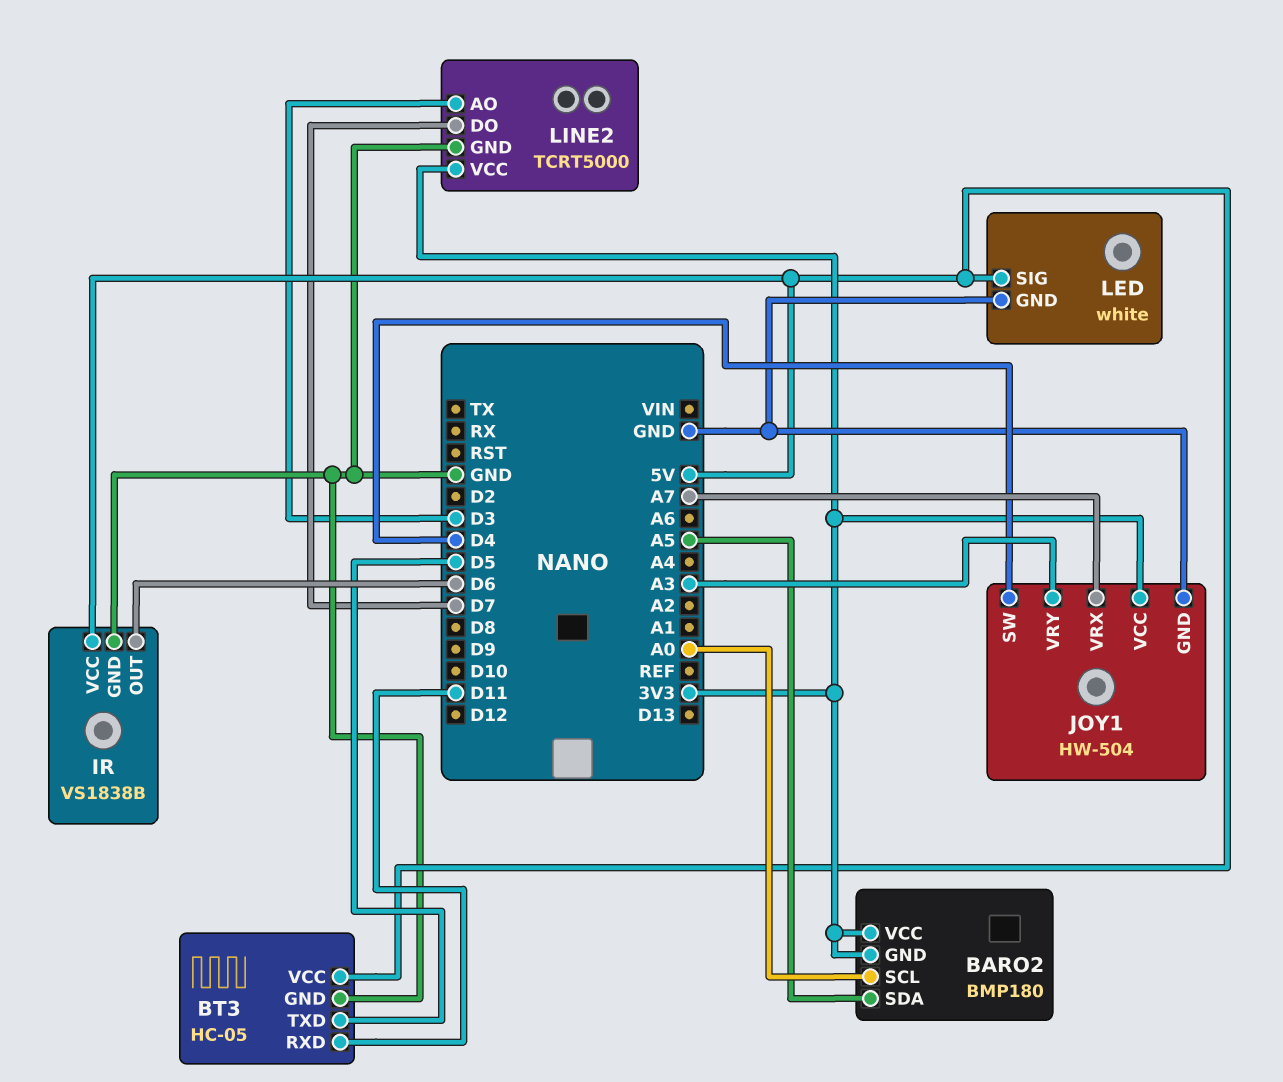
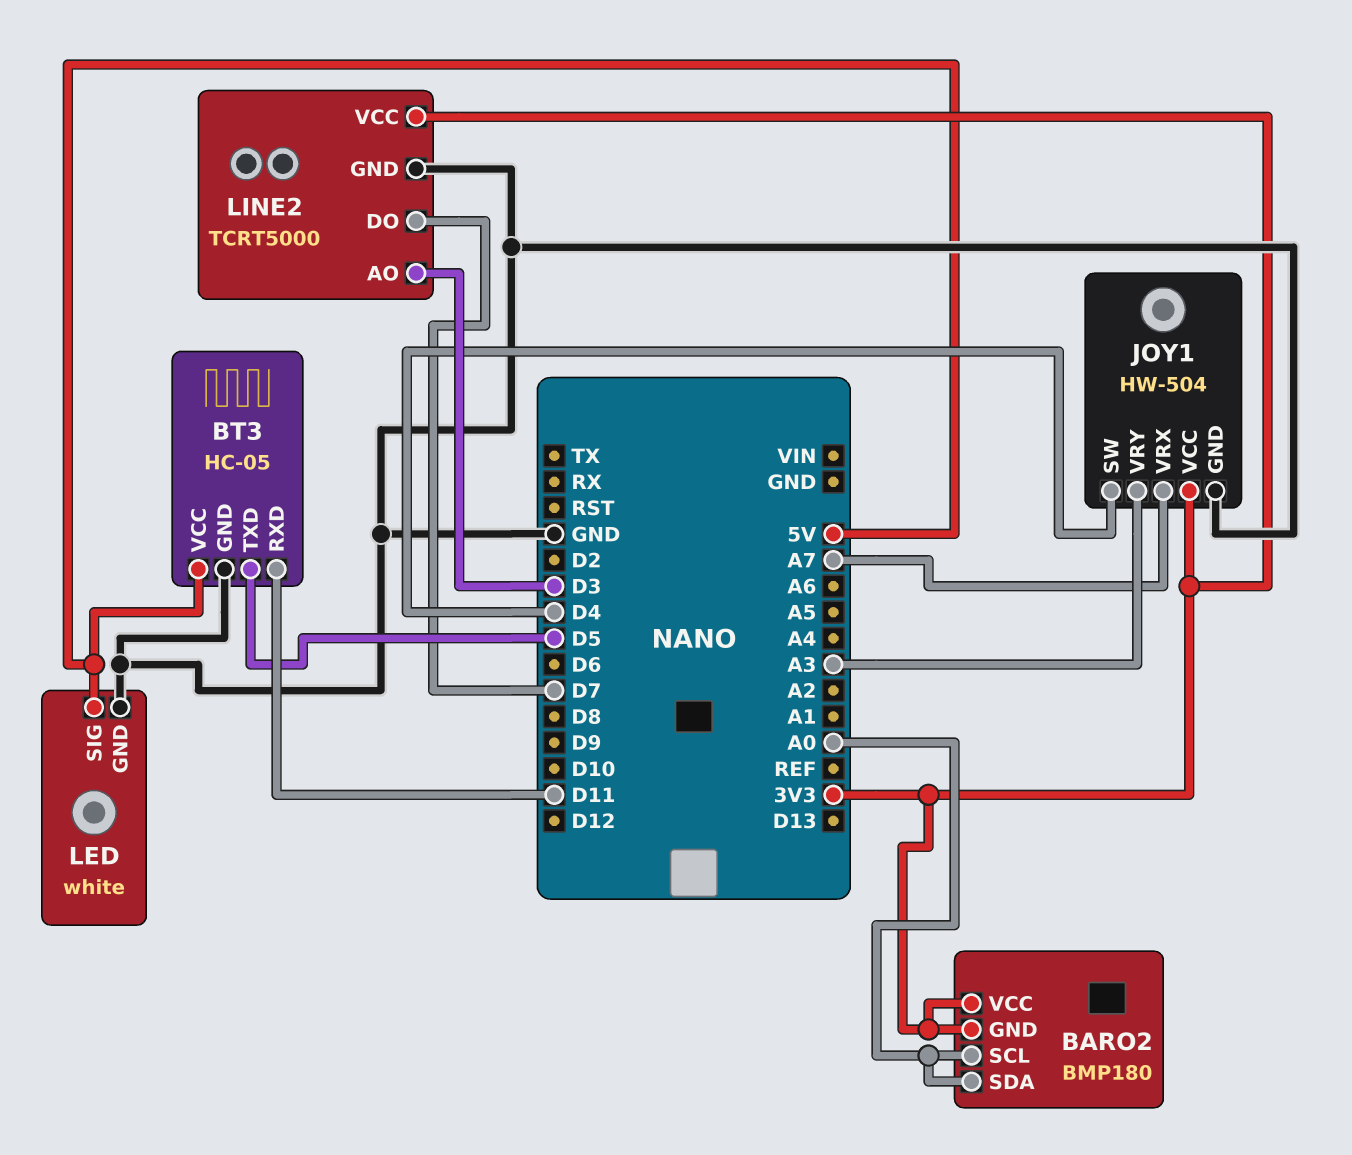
BARO2 pin SDA: A5 -> A0
IR: VS1838B -> none
IR pin GND: GND -> none
IR pin OUT: D6 -> none
IR pin VCC: 5V -> none

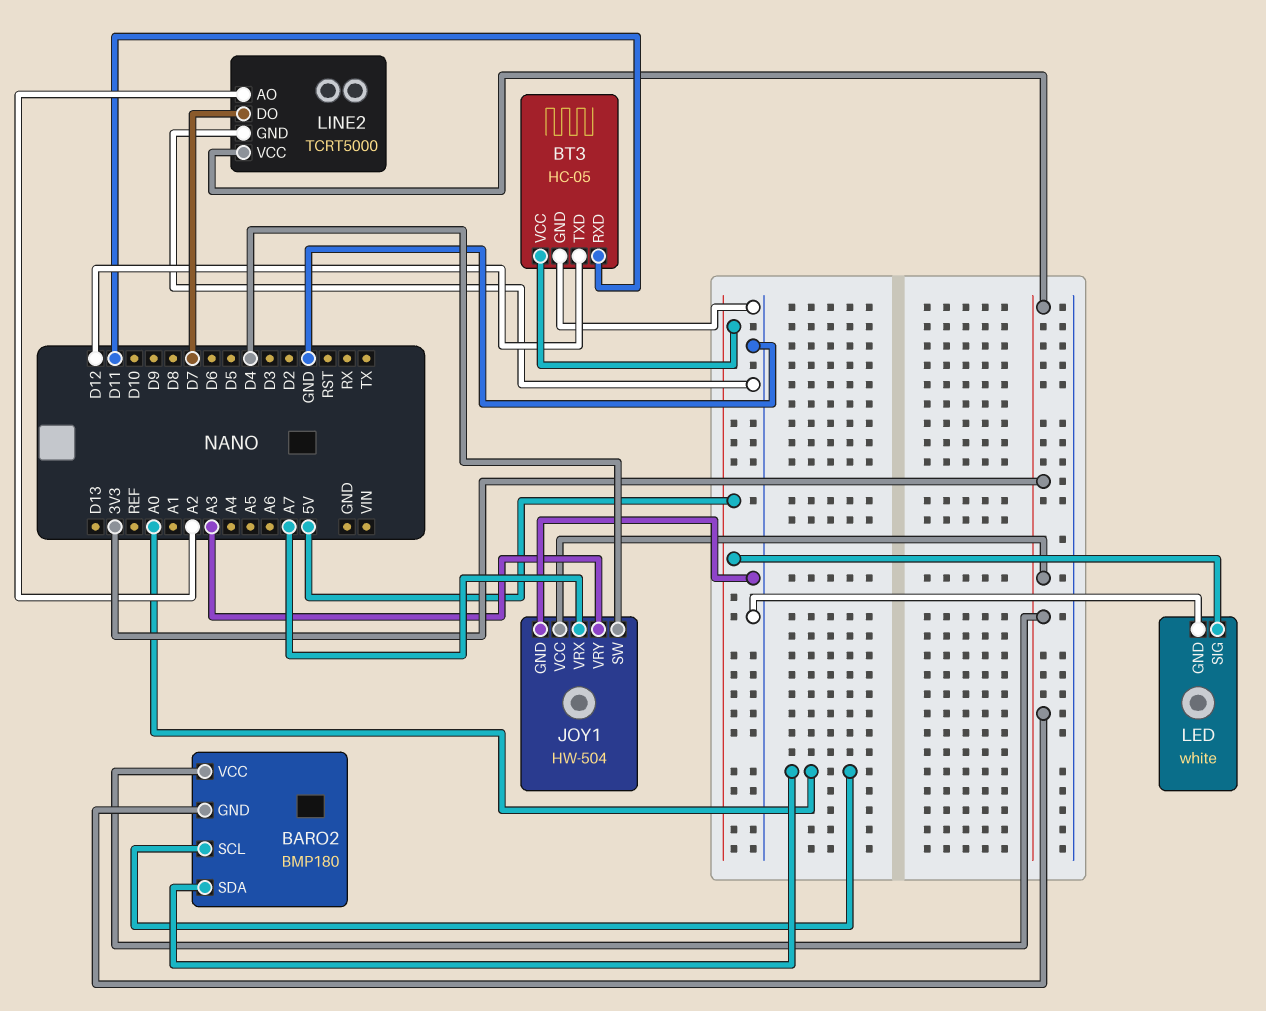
BT3 pin TXD: D5 -> D12
LINE2 pin AO: D3 -> A2

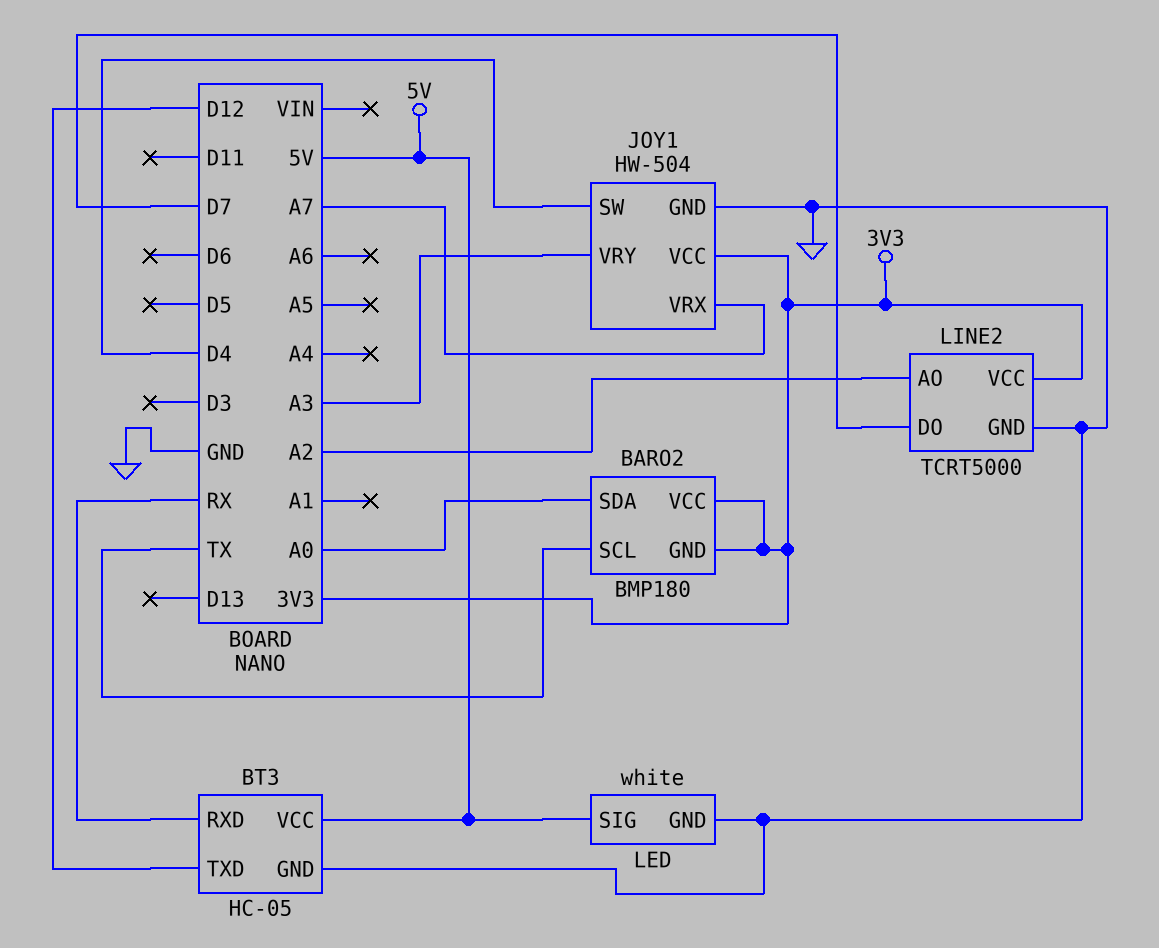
BARO2 pin SCL: A0 -> TX
BT3 pin RXD: D11 -> RX

